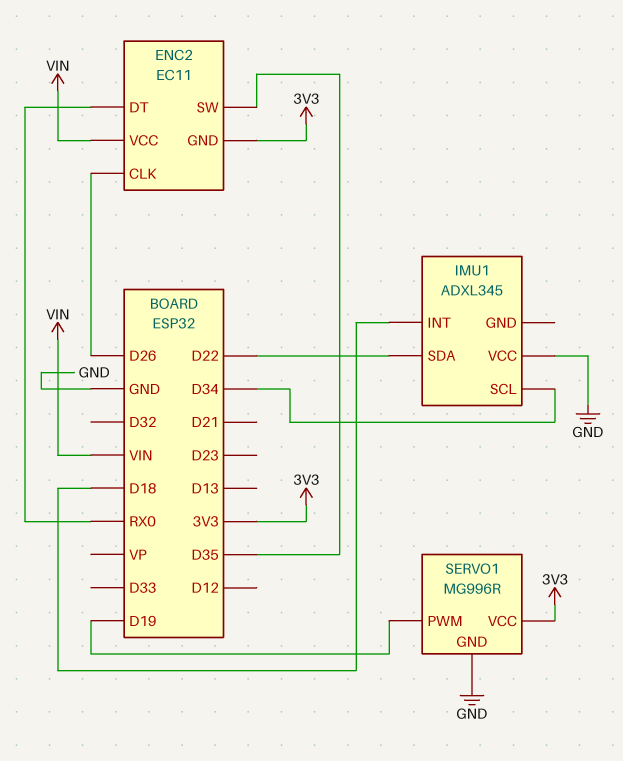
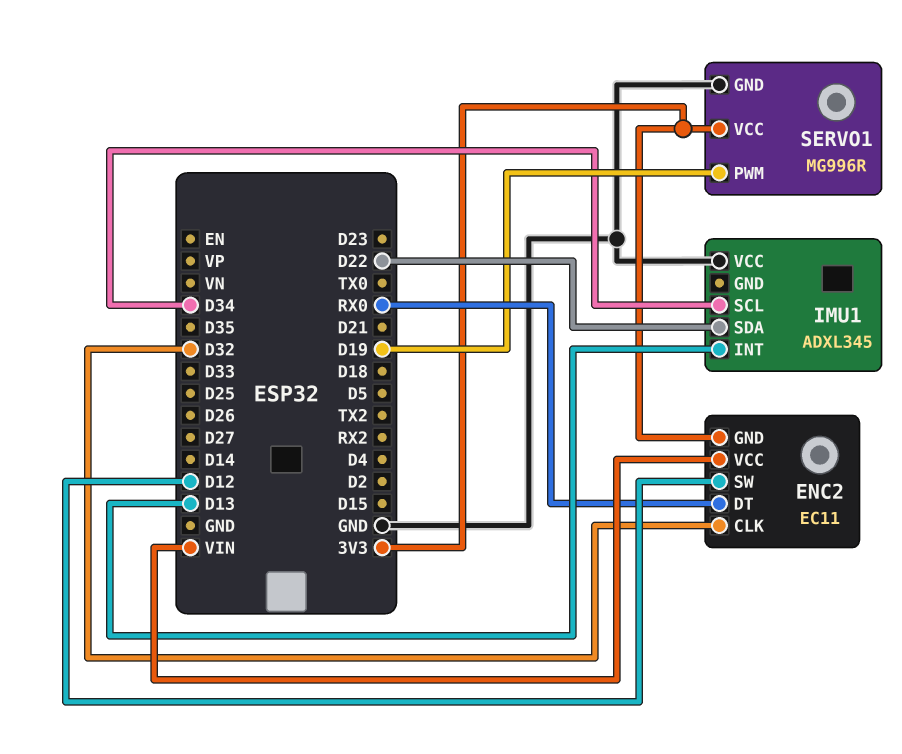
ENC2 pin CLK: D26 -> D32
ENC2 pin SW: D35 -> D12
IMU1 pin INT: D18 -> D13

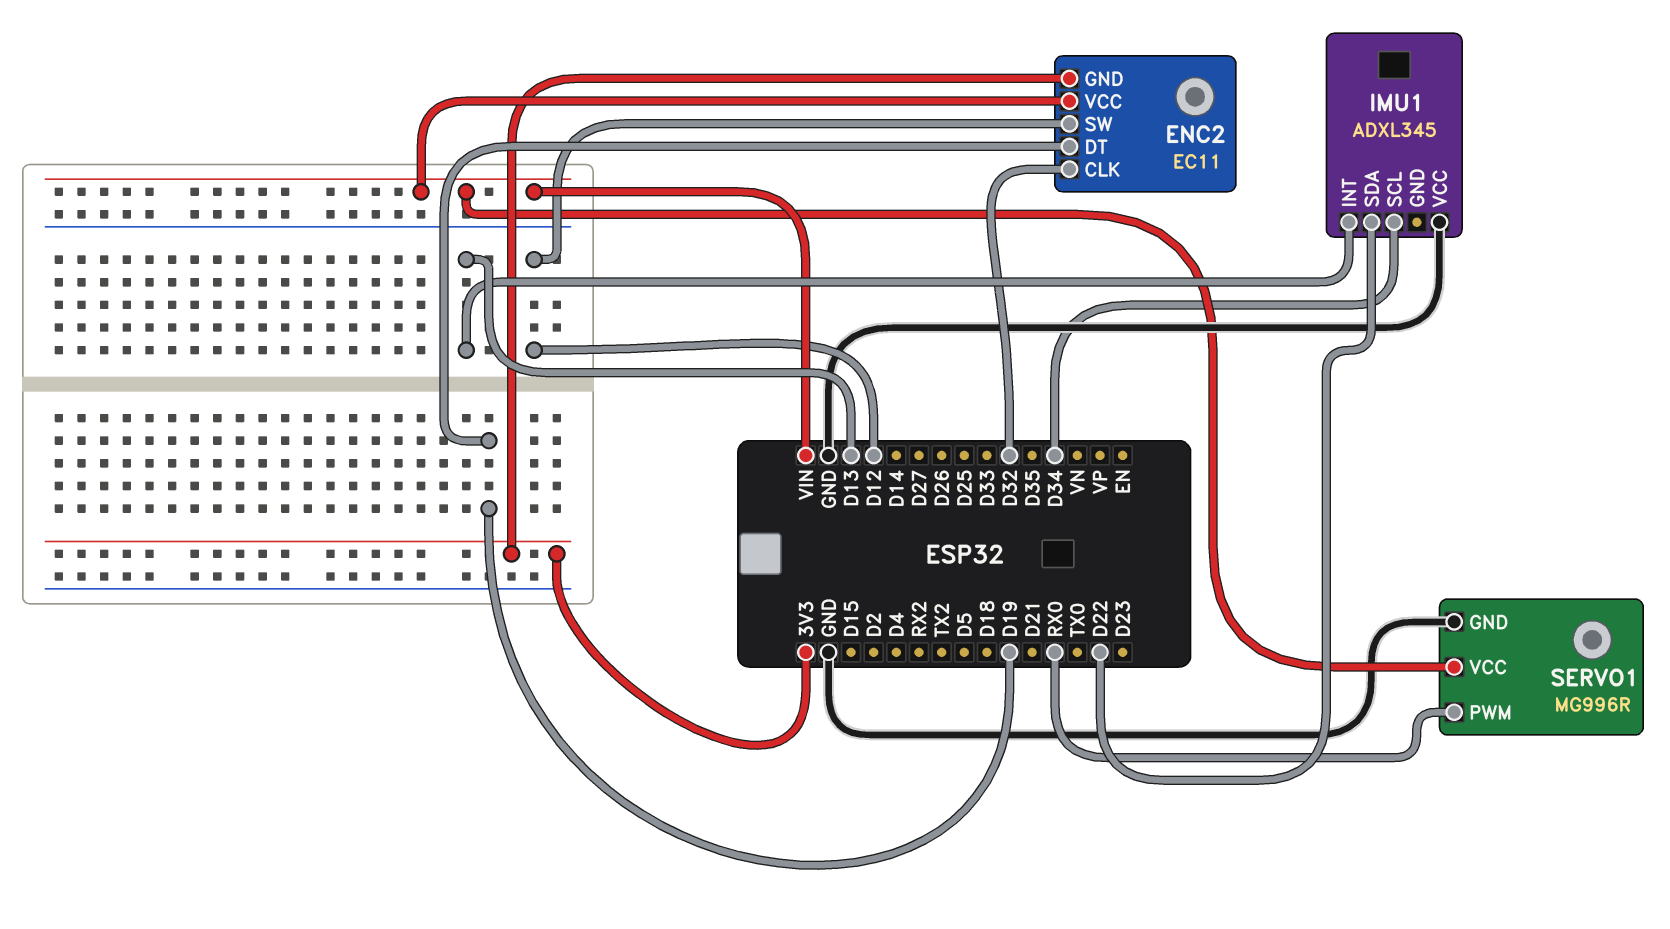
ENC2 pin DT: RX0 -> D19
SERVO1 pin PWM: D19 -> RX0
SERVO1 pin VCC: 3V3 -> VIN

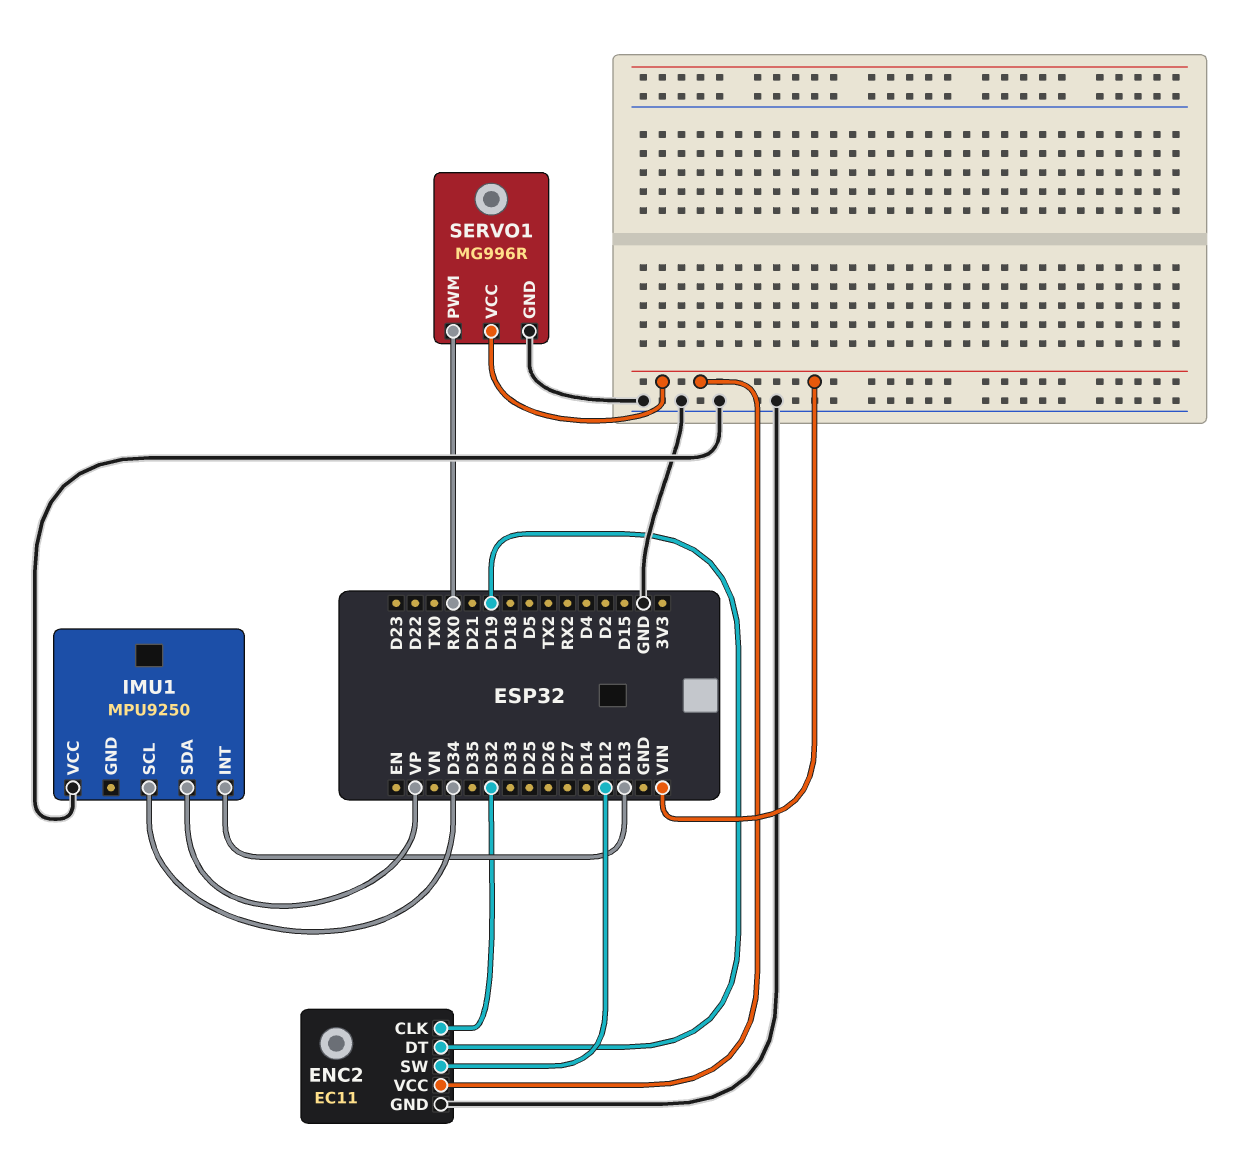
ENC2 pin GND: 3V3 -> GND
IMU1: ADXL345 -> MPU9250
IMU1 pin SDA: D22 -> VP

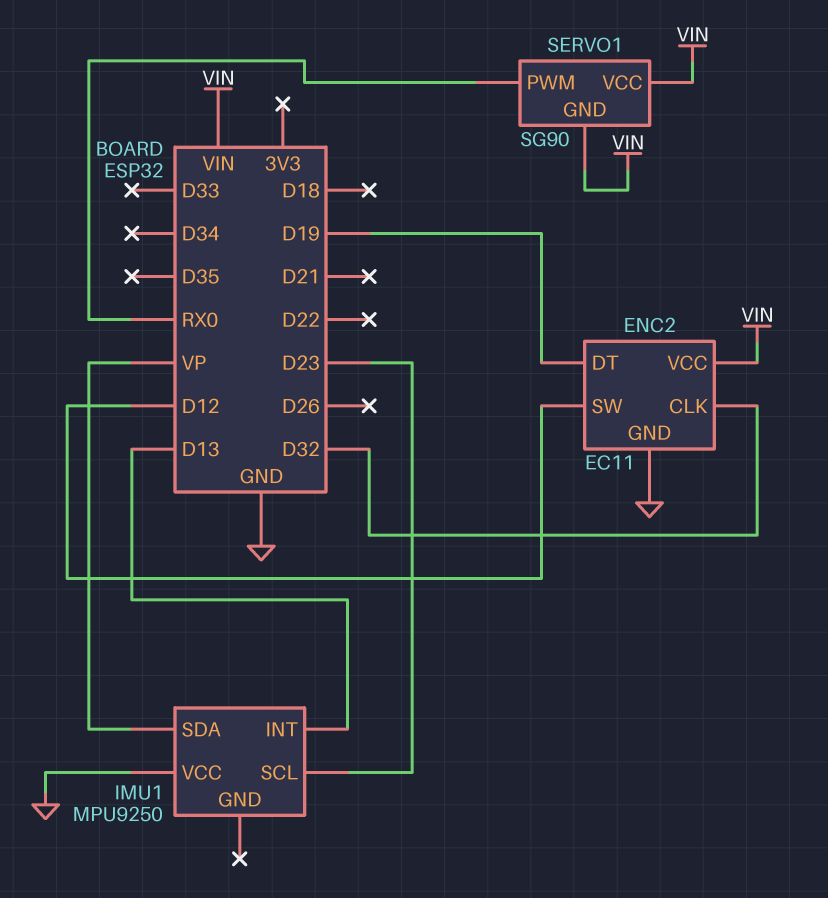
IMU1 pin SCL: D34 -> D23
SERVO1: MG996R -> SG90
SERVO1 pin GND: GND -> VIN

